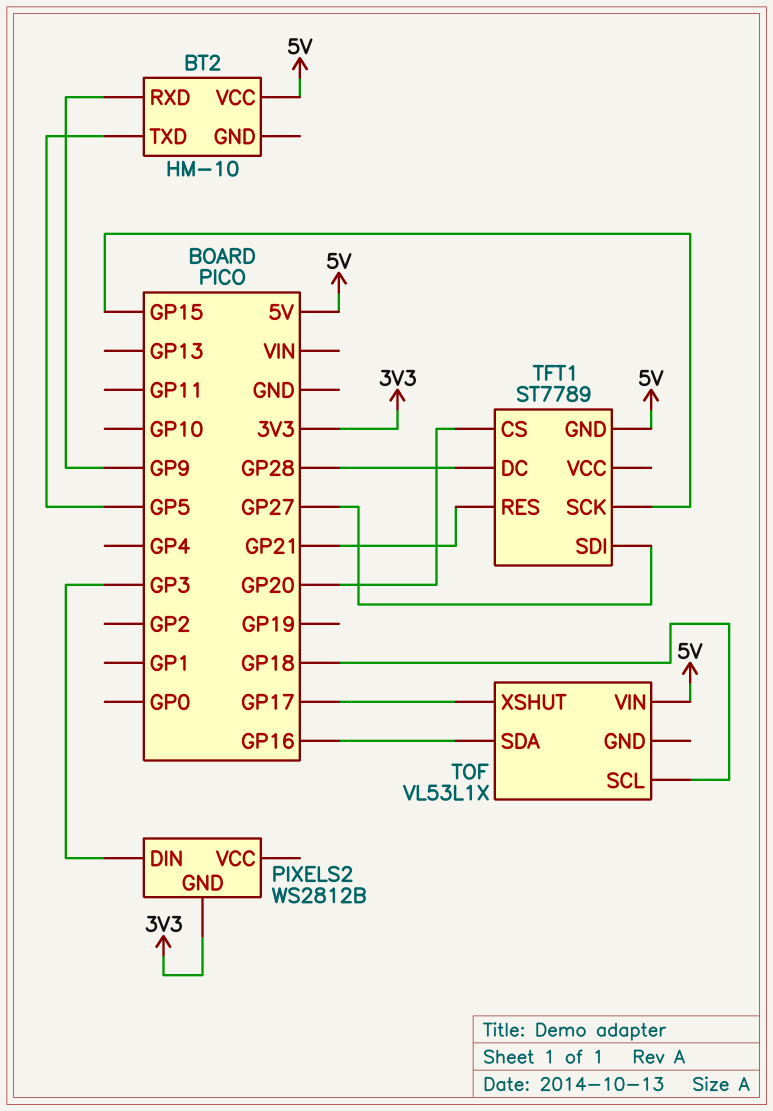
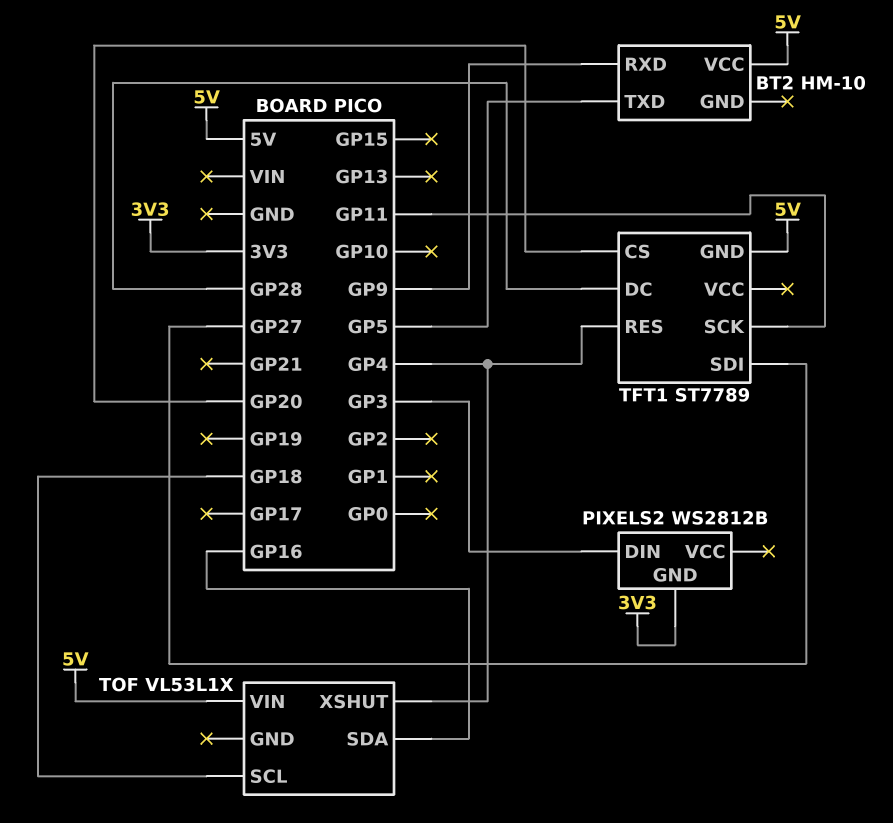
TFT1 pin RES: GP21 -> GP4
TFT1 pin SCK: GP15 -> GP11
TOF pin XSHUT: GP17 -> GP4

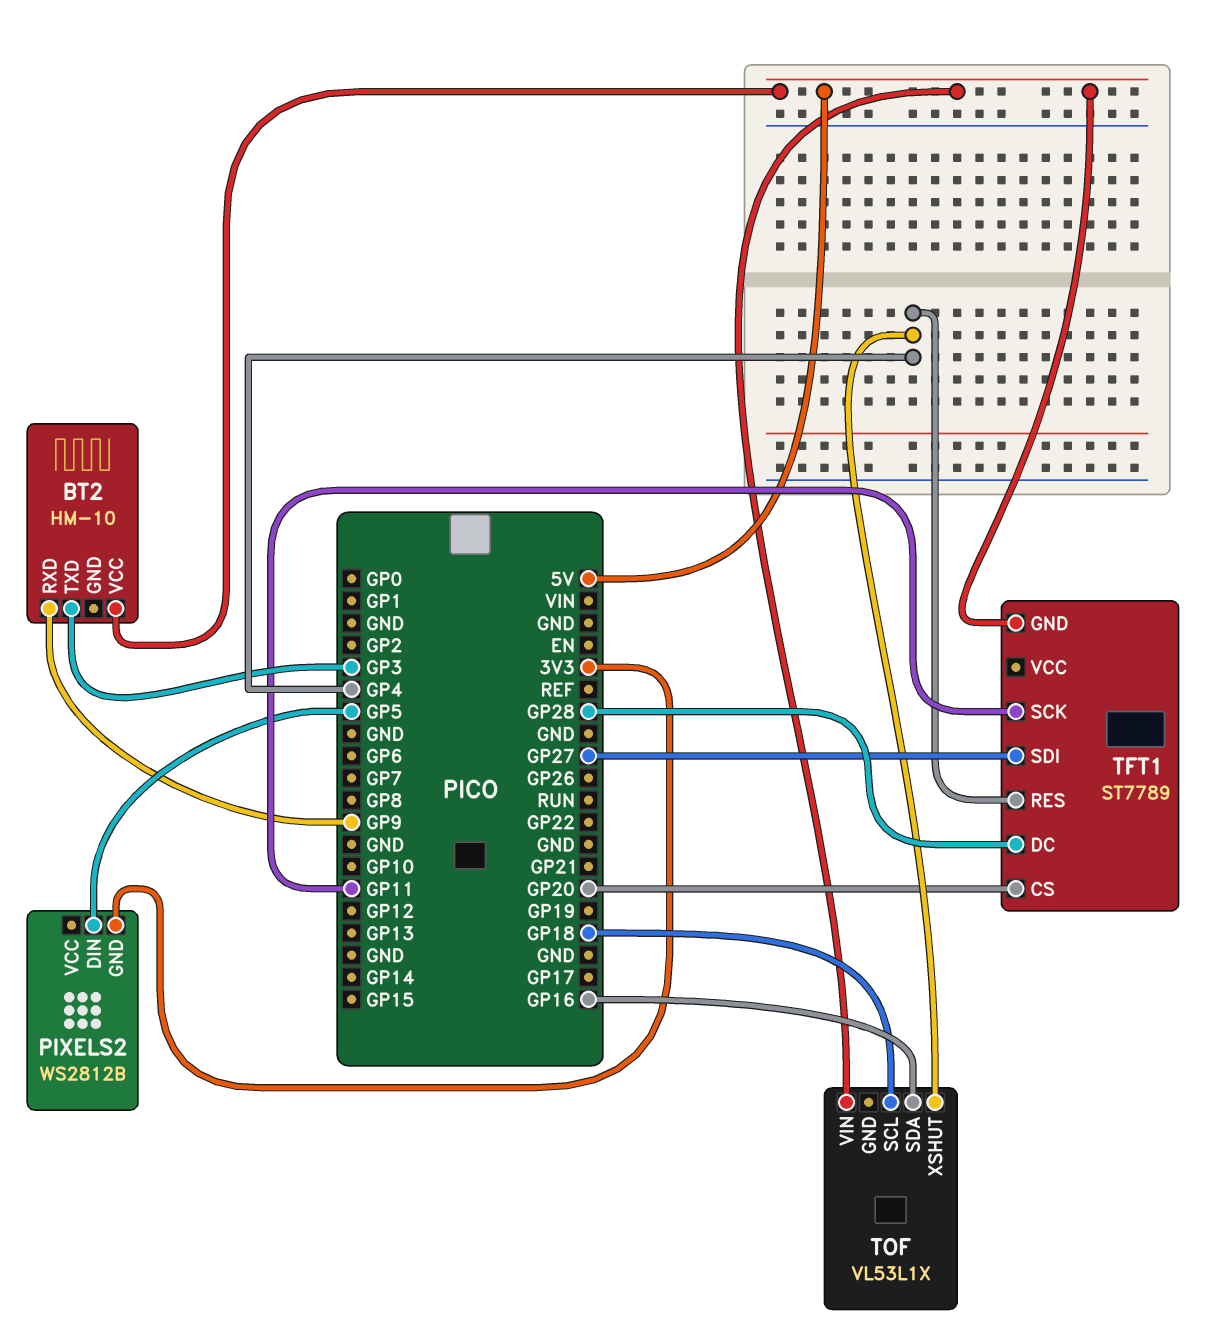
BT2 pin TXD: GP5 -> GP3
PIXELS2 pin DIN: GP3 -> GP5

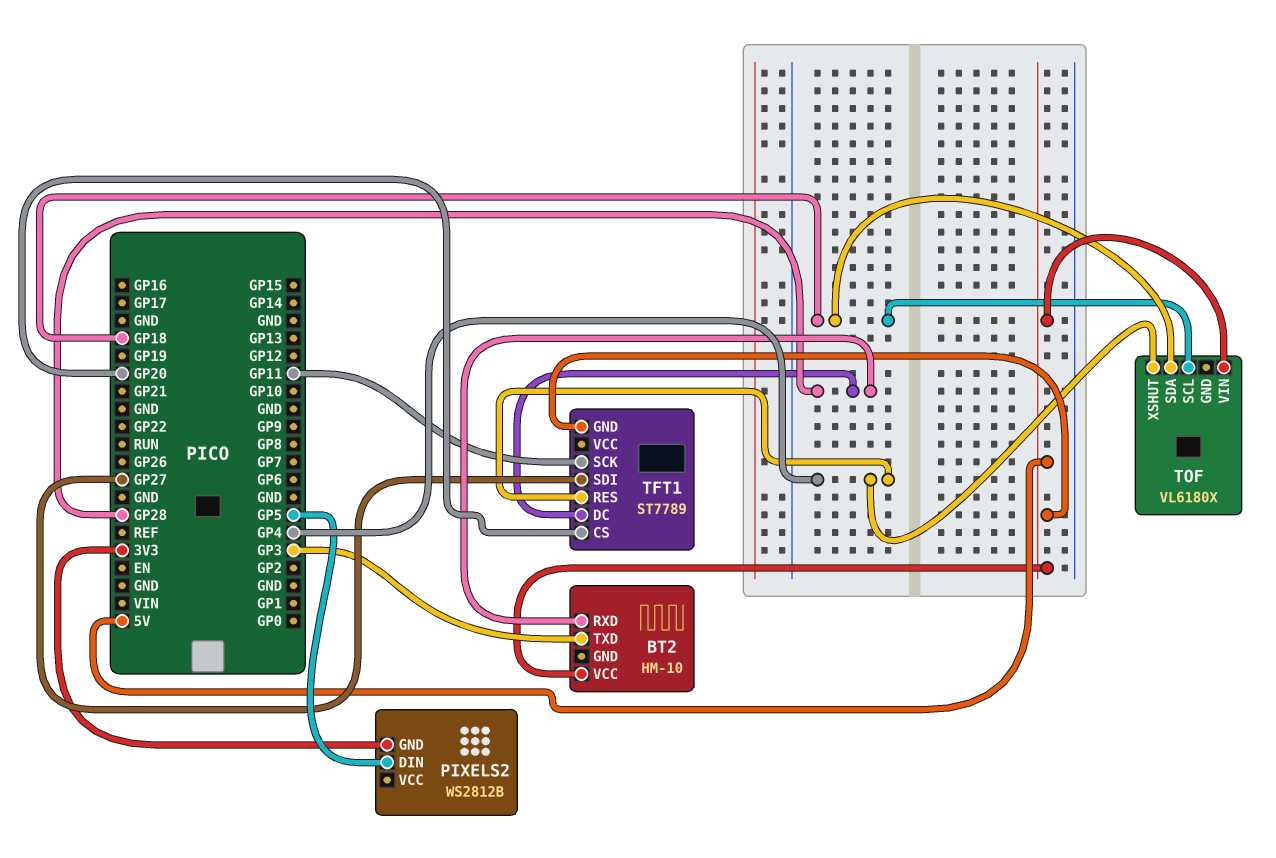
BT2 pin RXD: GP9 -> GP28
TOF: VL53L1X -> VL6180X
TOF pin SDA: GP16 -> GP18

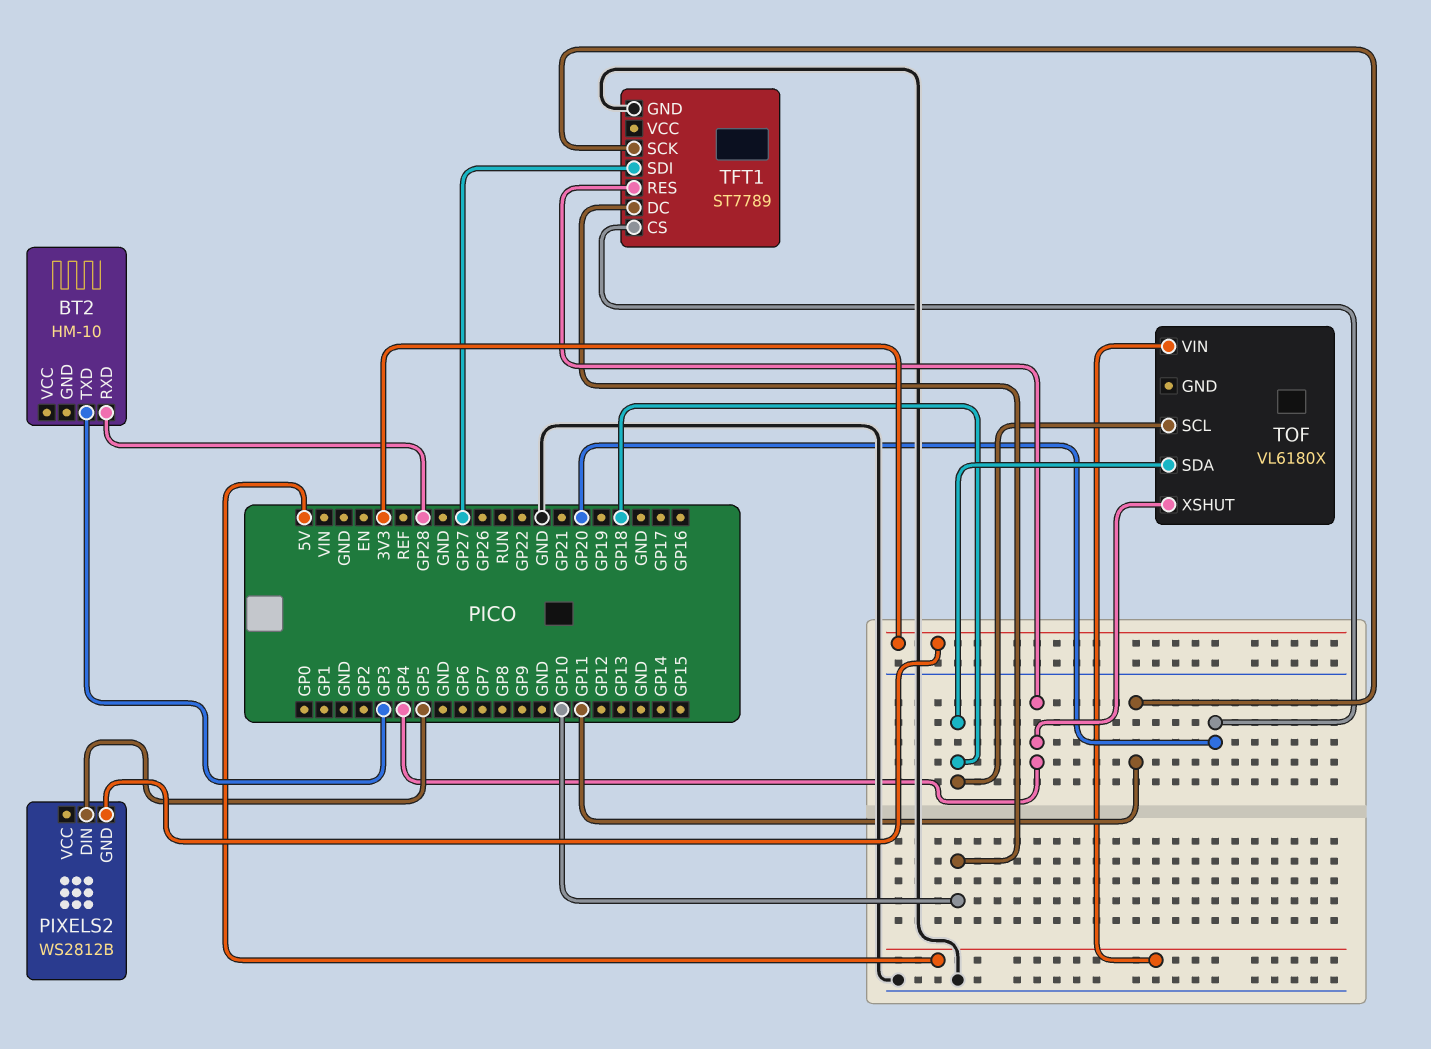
BT2 pin VCC: 5V -> none
TFT1 pin DC: GP28 -> GP10
TFT1 pin GND: 5V -> GND

